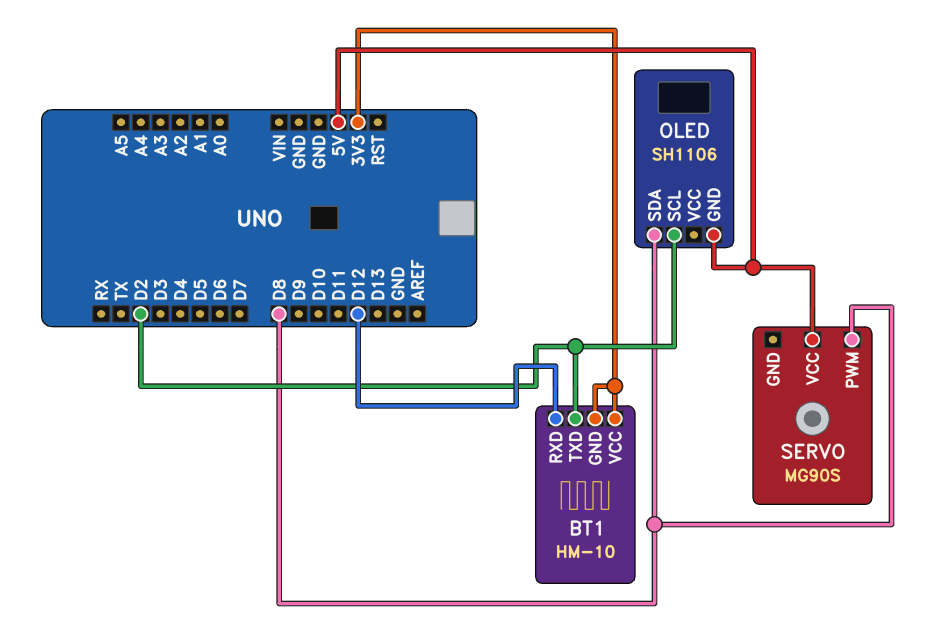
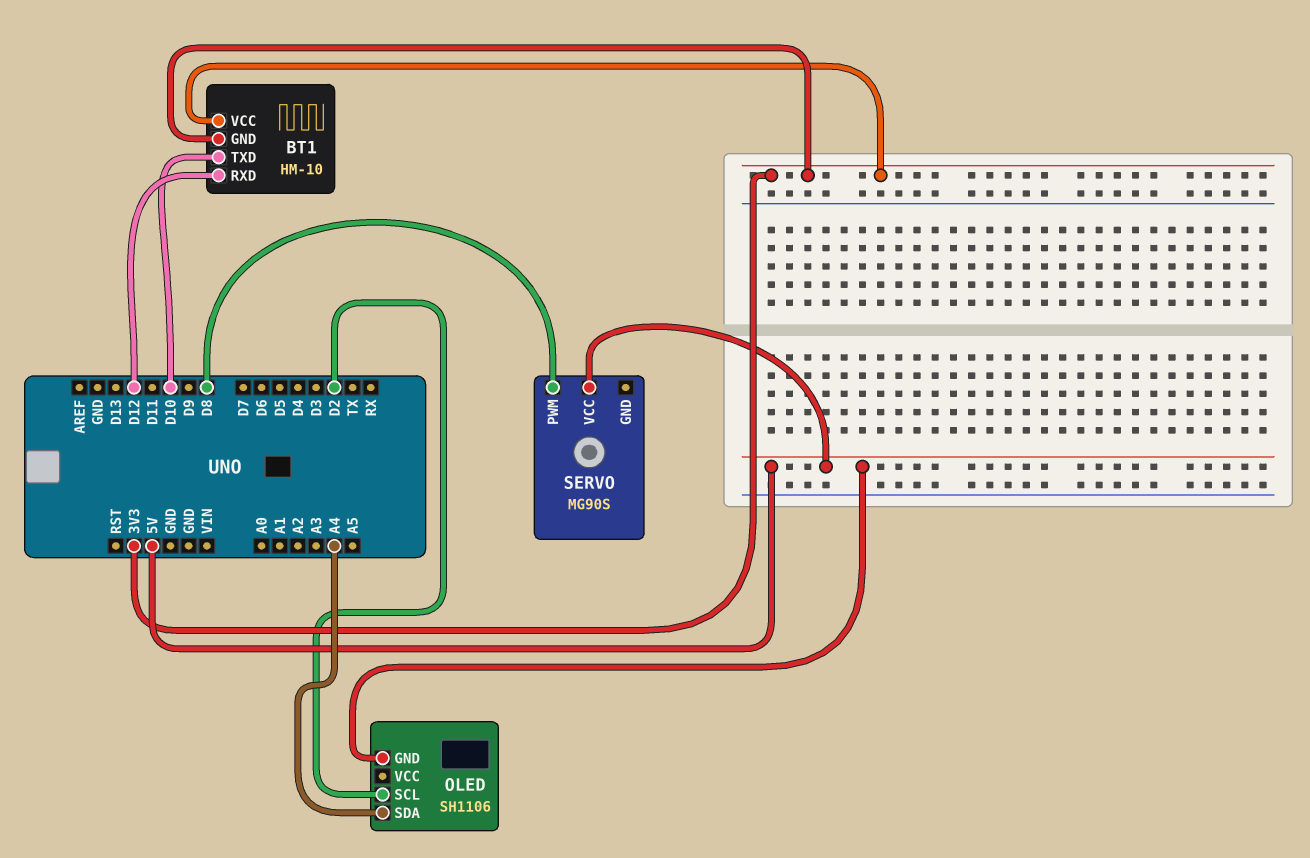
BT1 pin TXD: D2 -> D10
OLED pin SDA: D8 -> A4

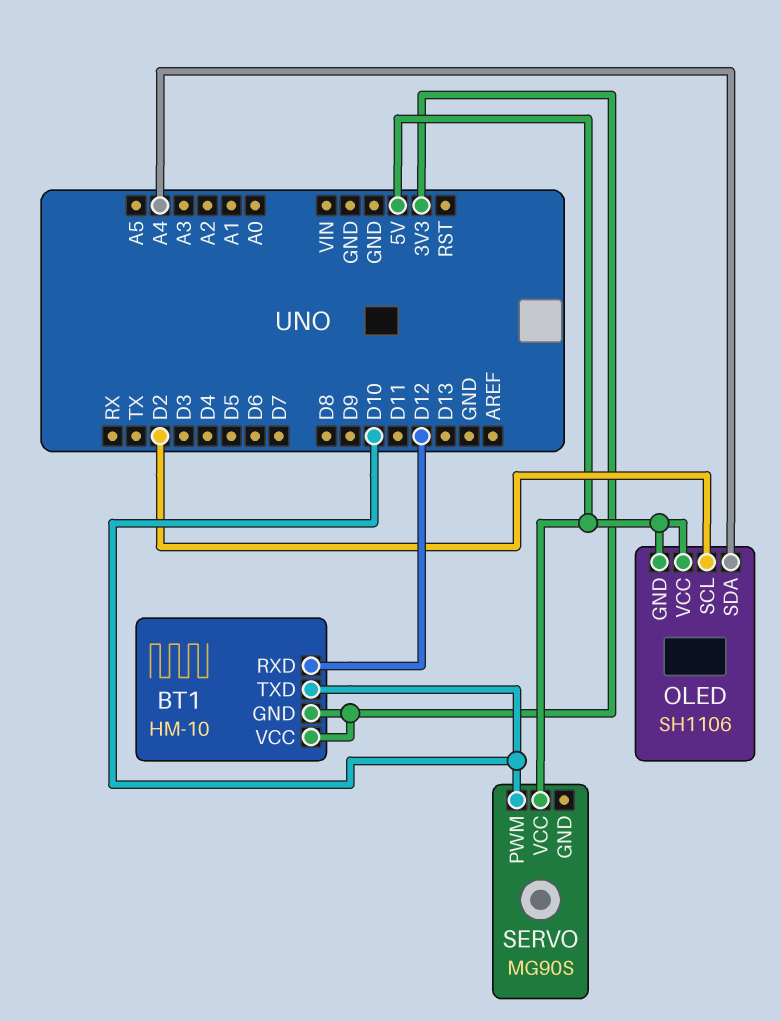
OLED pin VCC: none -> 5V
SERVO pin PWM: D8 -> D10

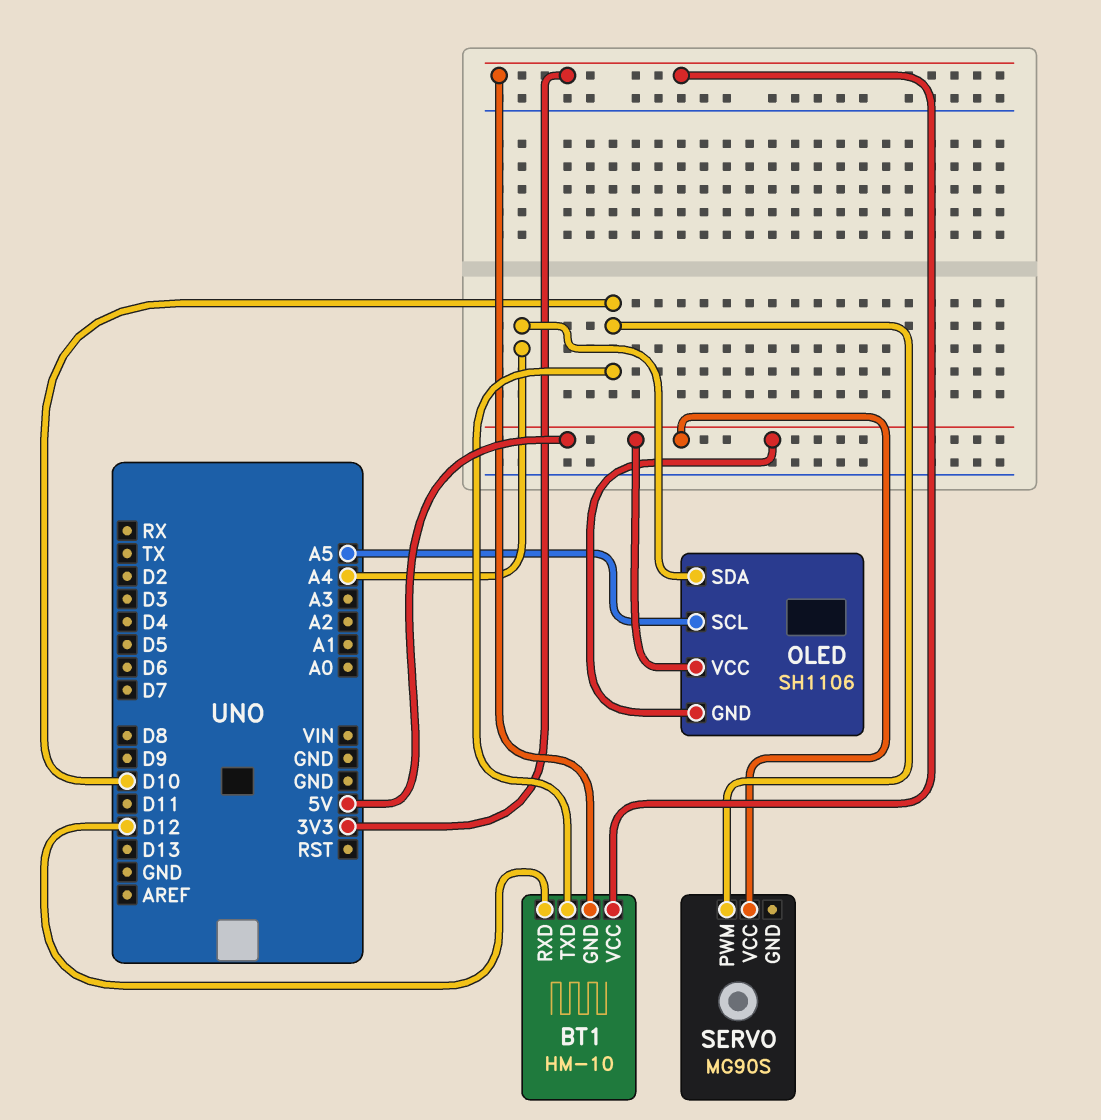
OLED pin SCL: D2 -> A5

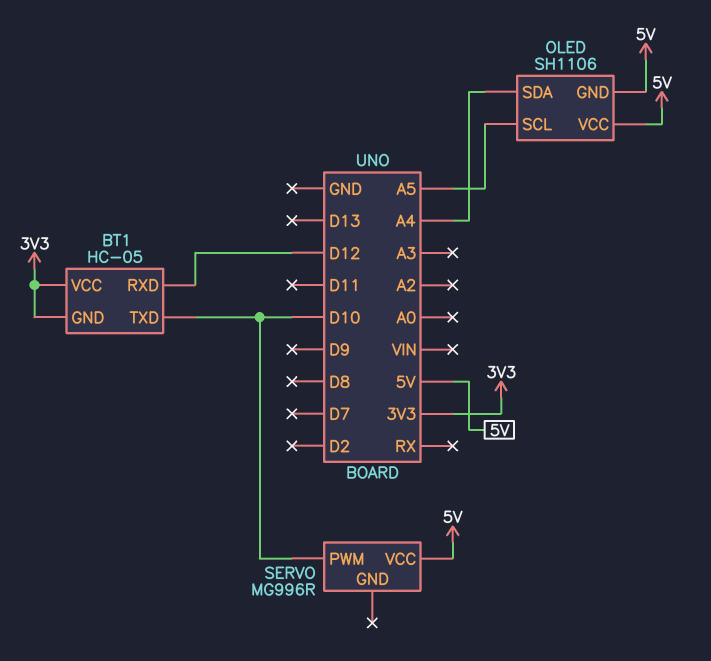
BT1: HM-10 -> HC-05
SERVO: MG90S -> MG996R

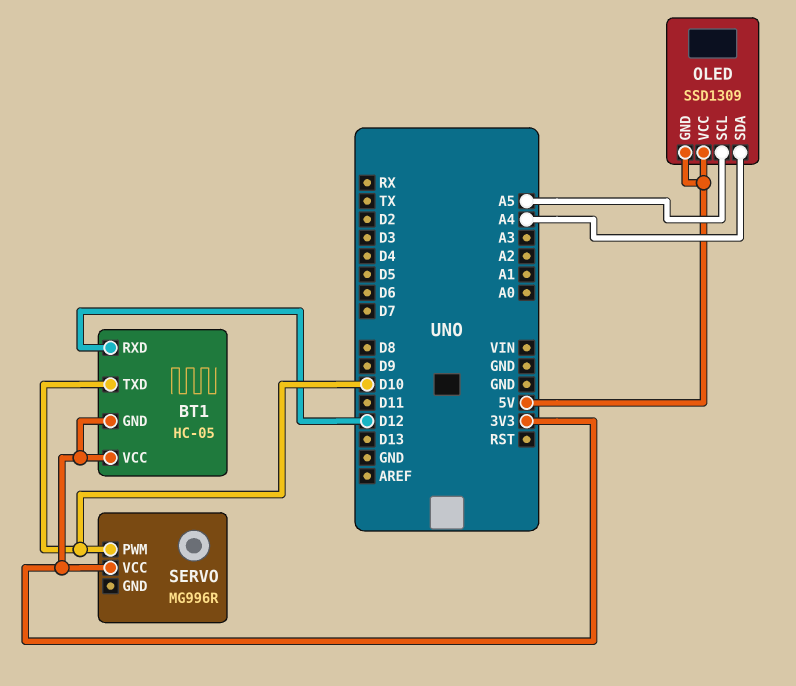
OLED: SH1106 -> SSD1309
SERVO pin VCC: 5V -> 3V3

